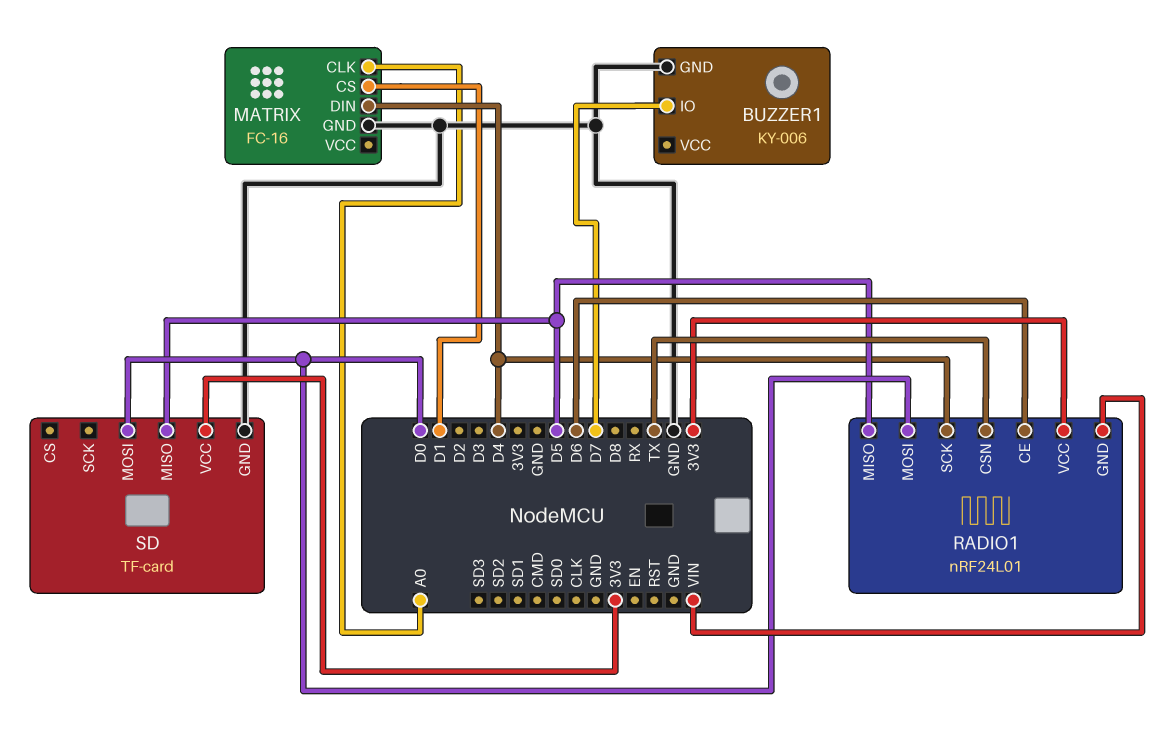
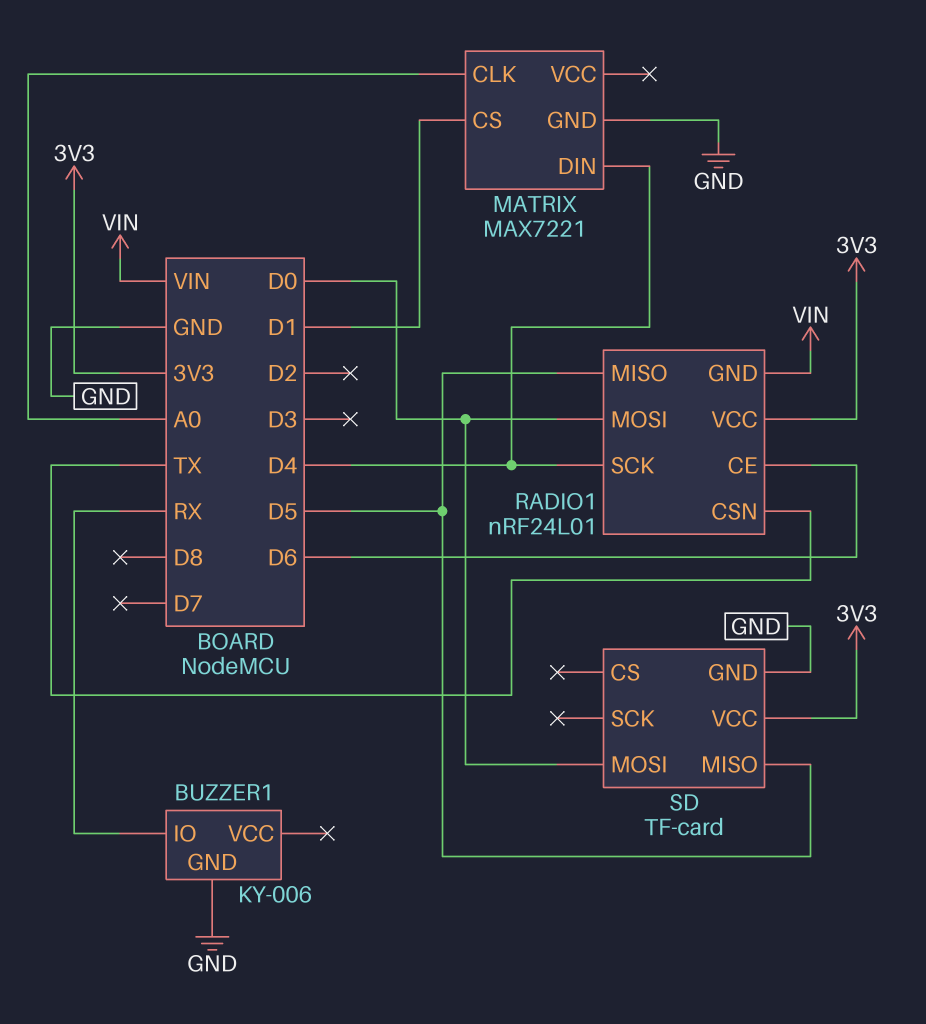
BUZZER1 pin IO: D7 -> RX
MATRIX: FC-16 -> MAX7221

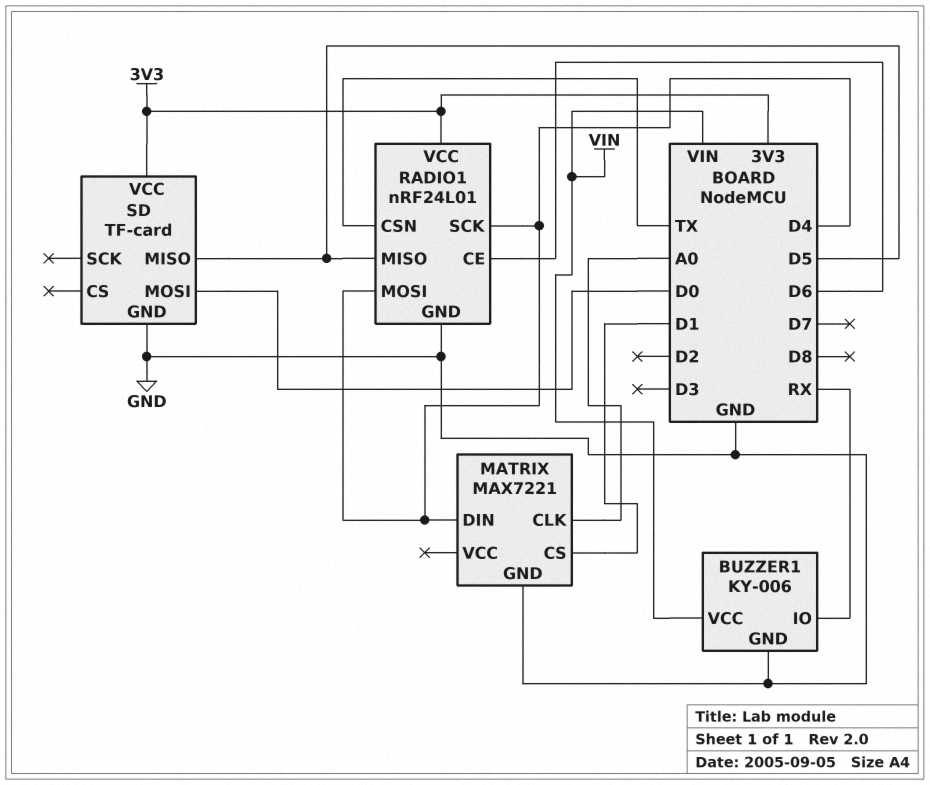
BUZZER1 pin VCC: none -> VIN
RADIO1 pin GND: VIN -> GND
RADIO1 pin MOSI: D0 -> D4

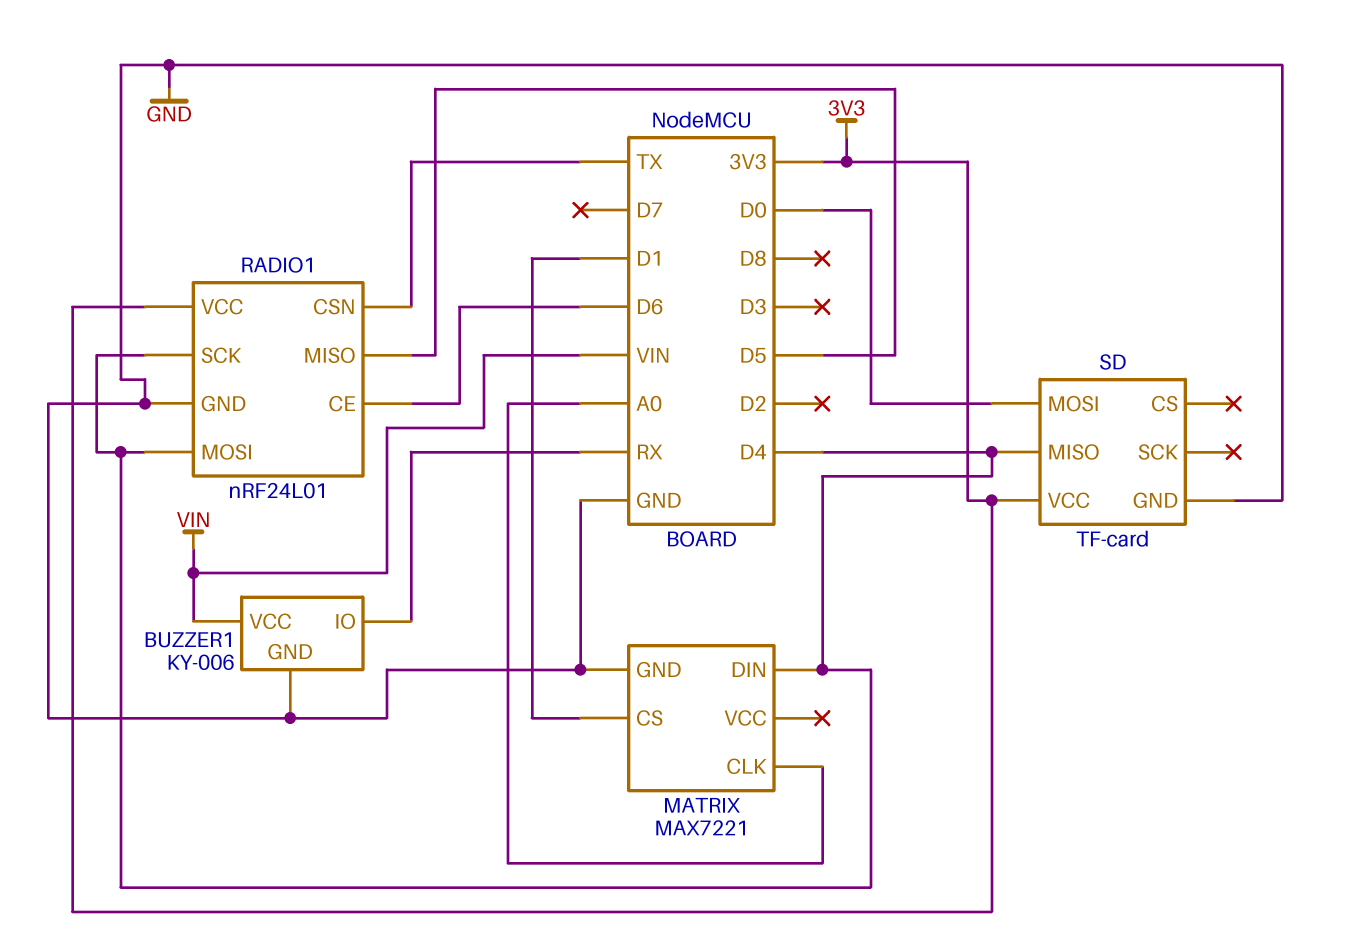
SD pin MISO: D5 -> D4

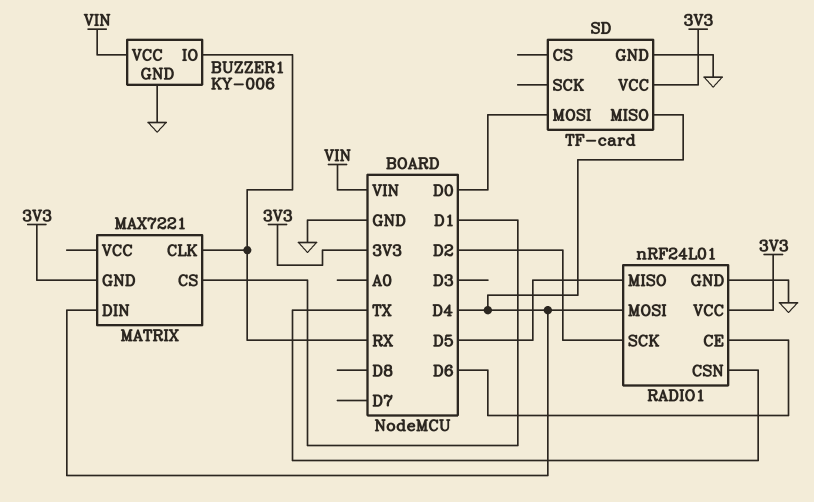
MATRIX pin CLK: A0 -> RX
MATRIX pin GND: GND -> 3V3
RADIO1 pin SCK: D4 -> D2

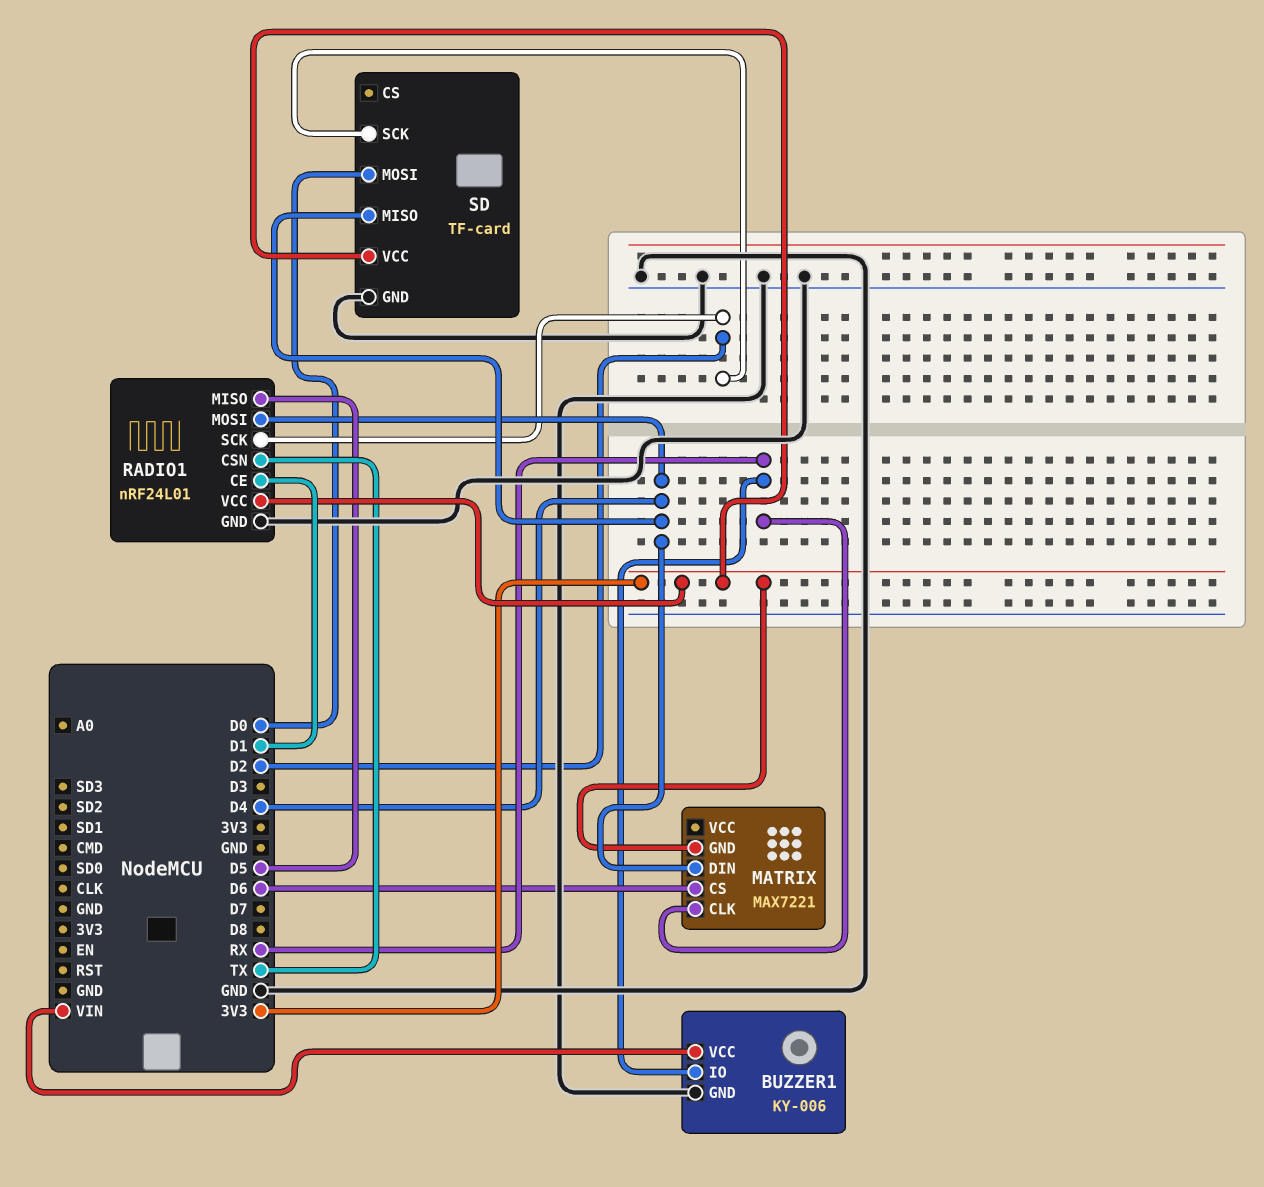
MATRIX pin CS: D1 -> D6
RADIO1 pin CE: D6 -> D1
SD pin SCK: none -> D2

